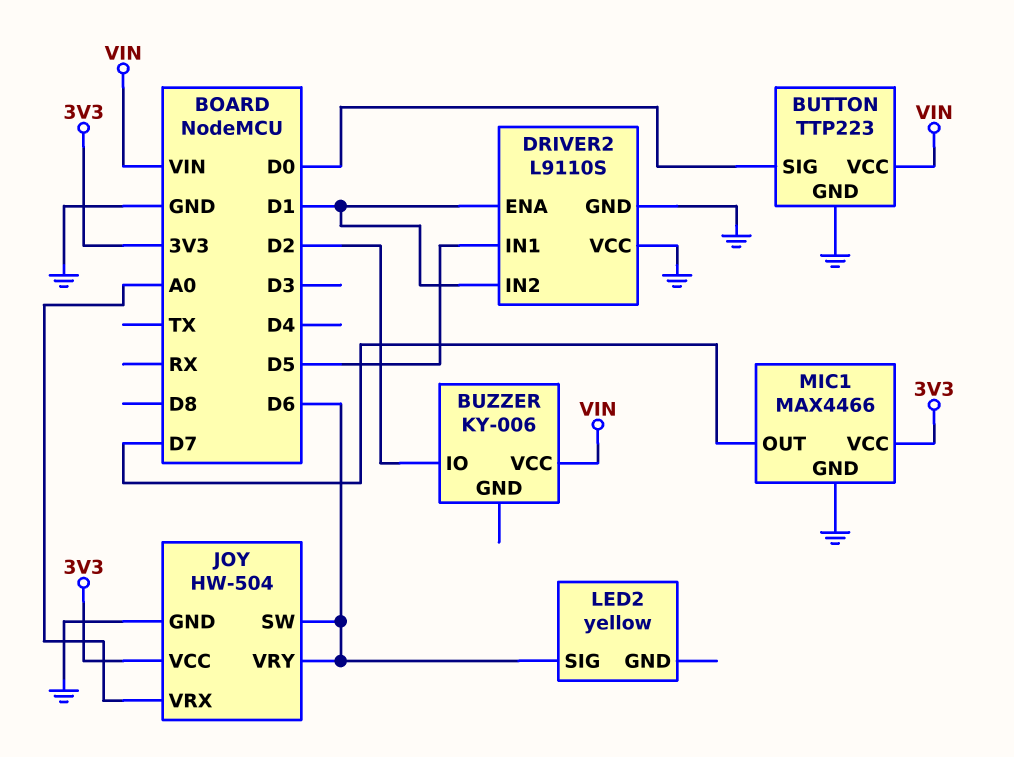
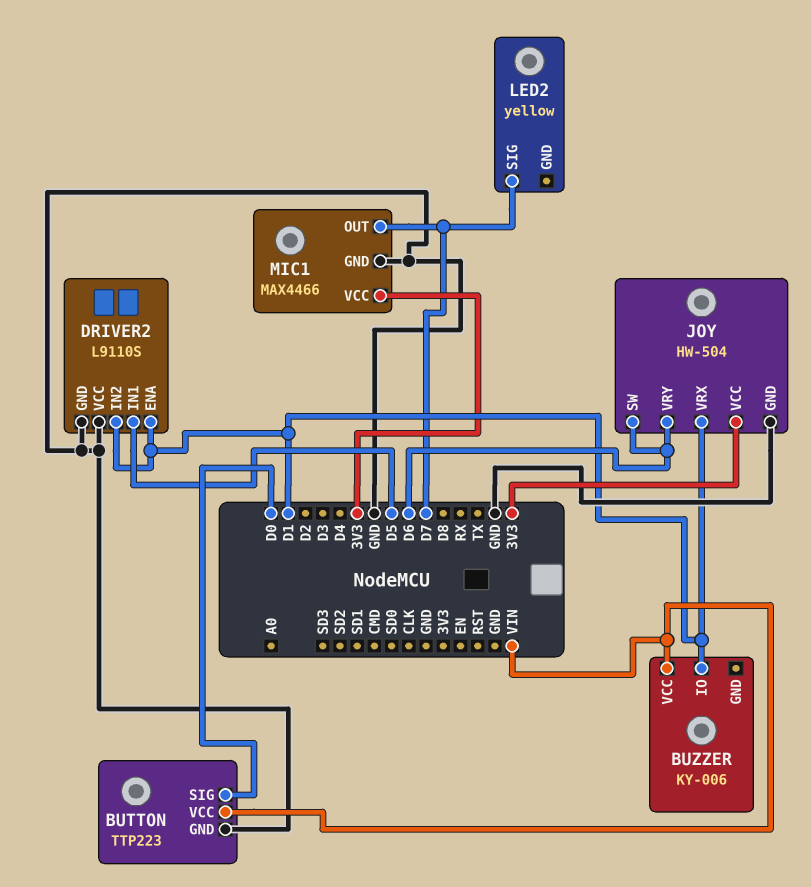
BUZZER pin IO: D2 -> D1
JOY pin VRX: A0 -> D1
LED2 pin SIG: D6 -> D7

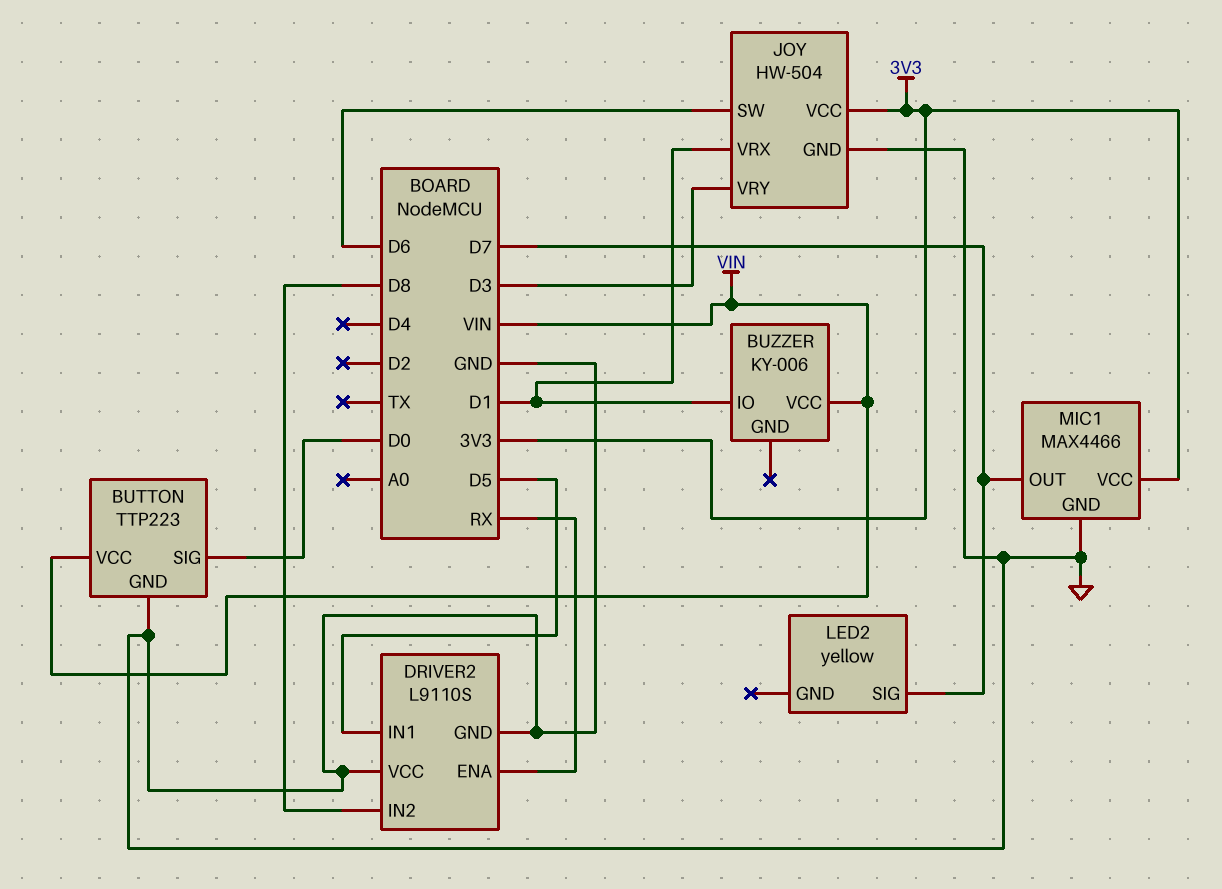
DRIVER2 pin ENA: D1 -> RX
DRIVER2 pin IN2: D1 -> D8
JOY pin VRY: D6 -> D3

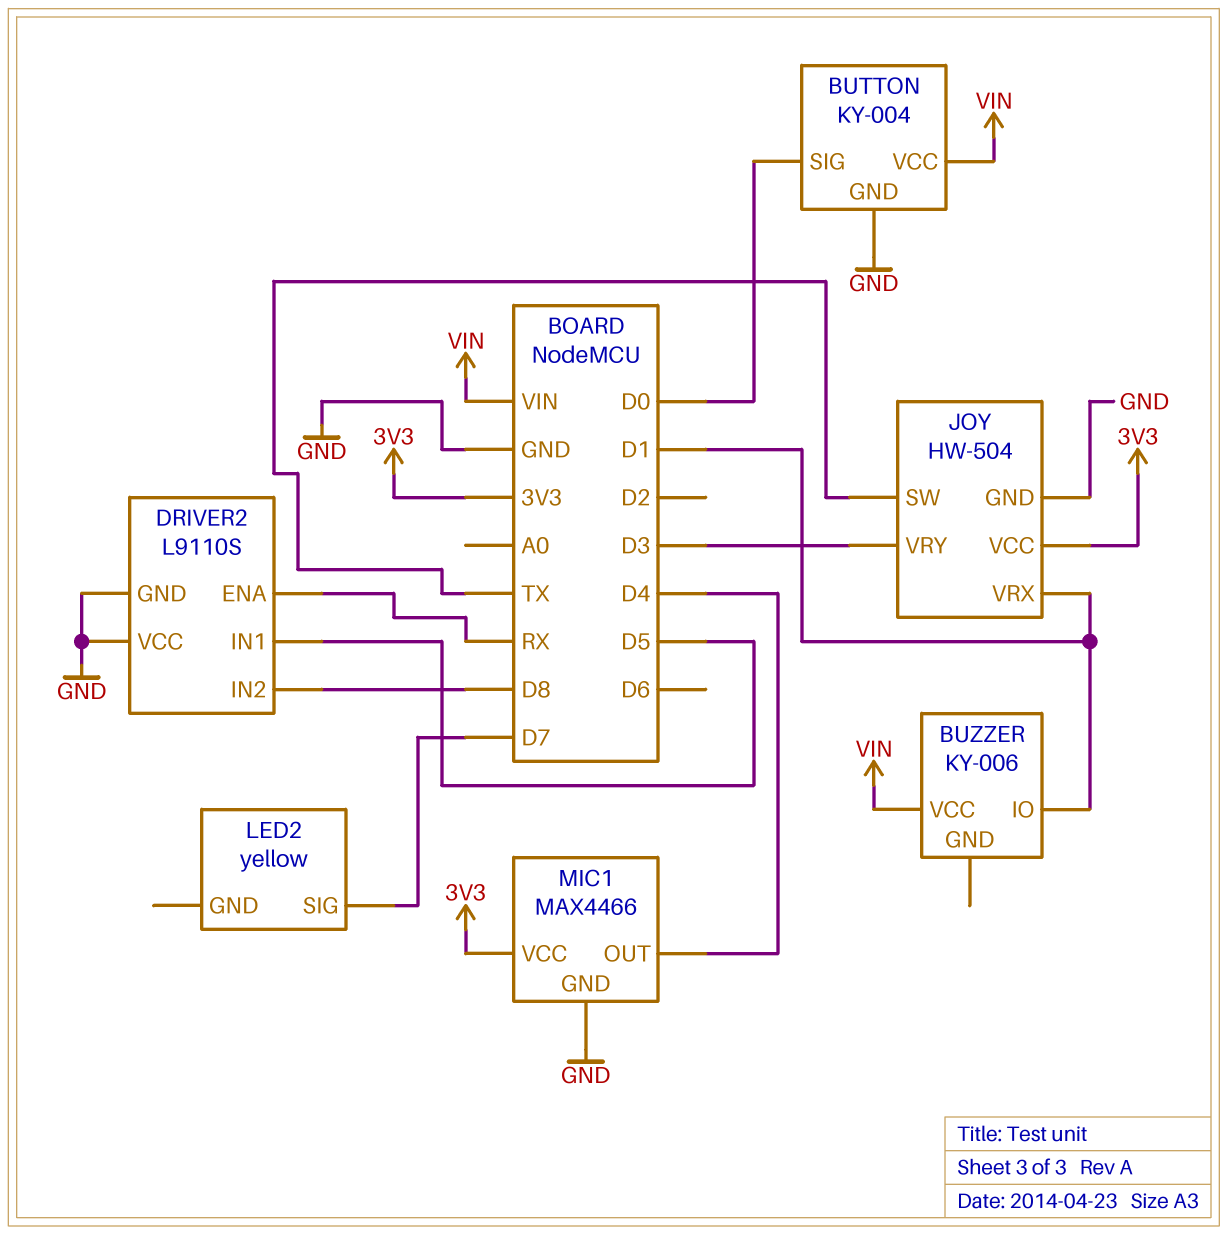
BUTTON: TTP223 -> KY-004
JOY pin SW: D6 -> TX
MIC1 pin OUT: D7 -> D4

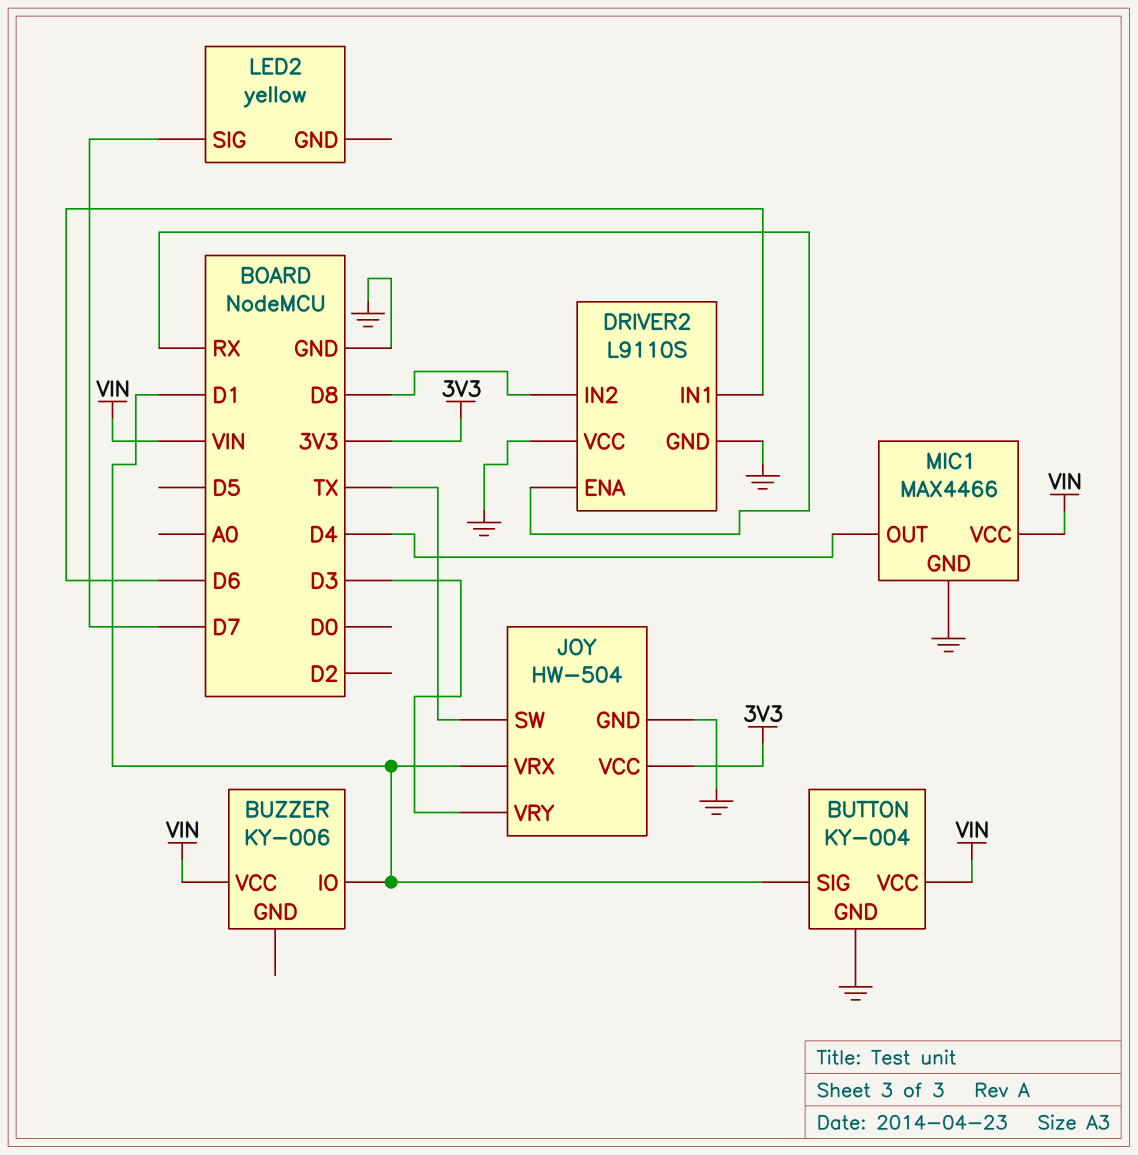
BUTTON pin SIG: D0 -> D1
DRIVER2 pin IN1: D5 -> D6
MIC1 pin VCC: 3V3 -> VIN

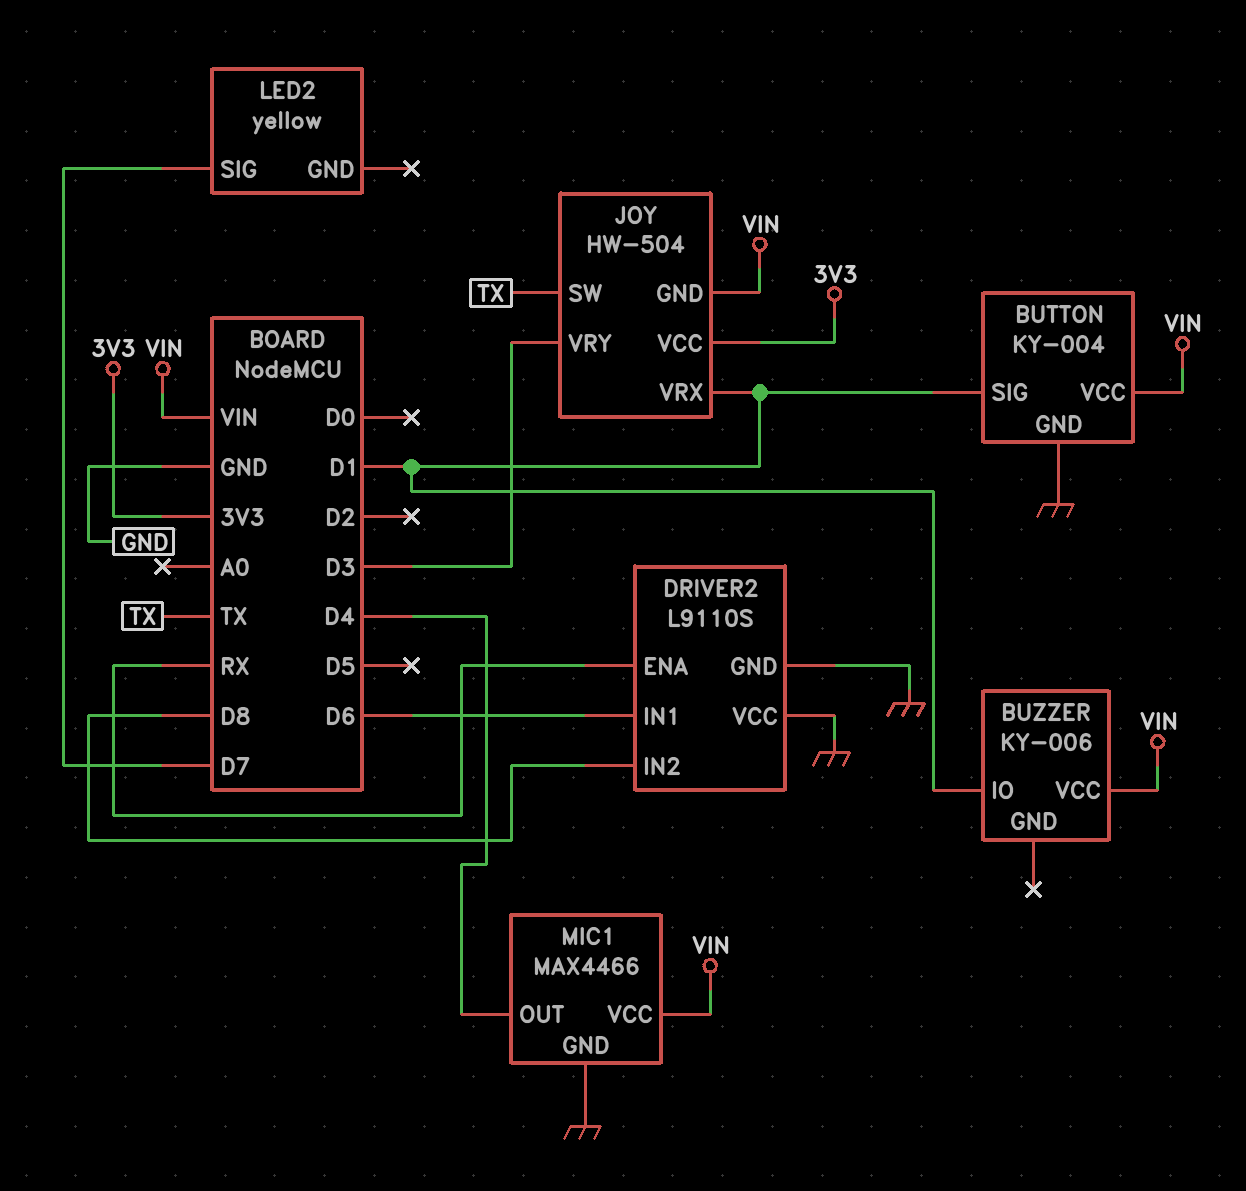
JOY pin GND: GND -> VIN

